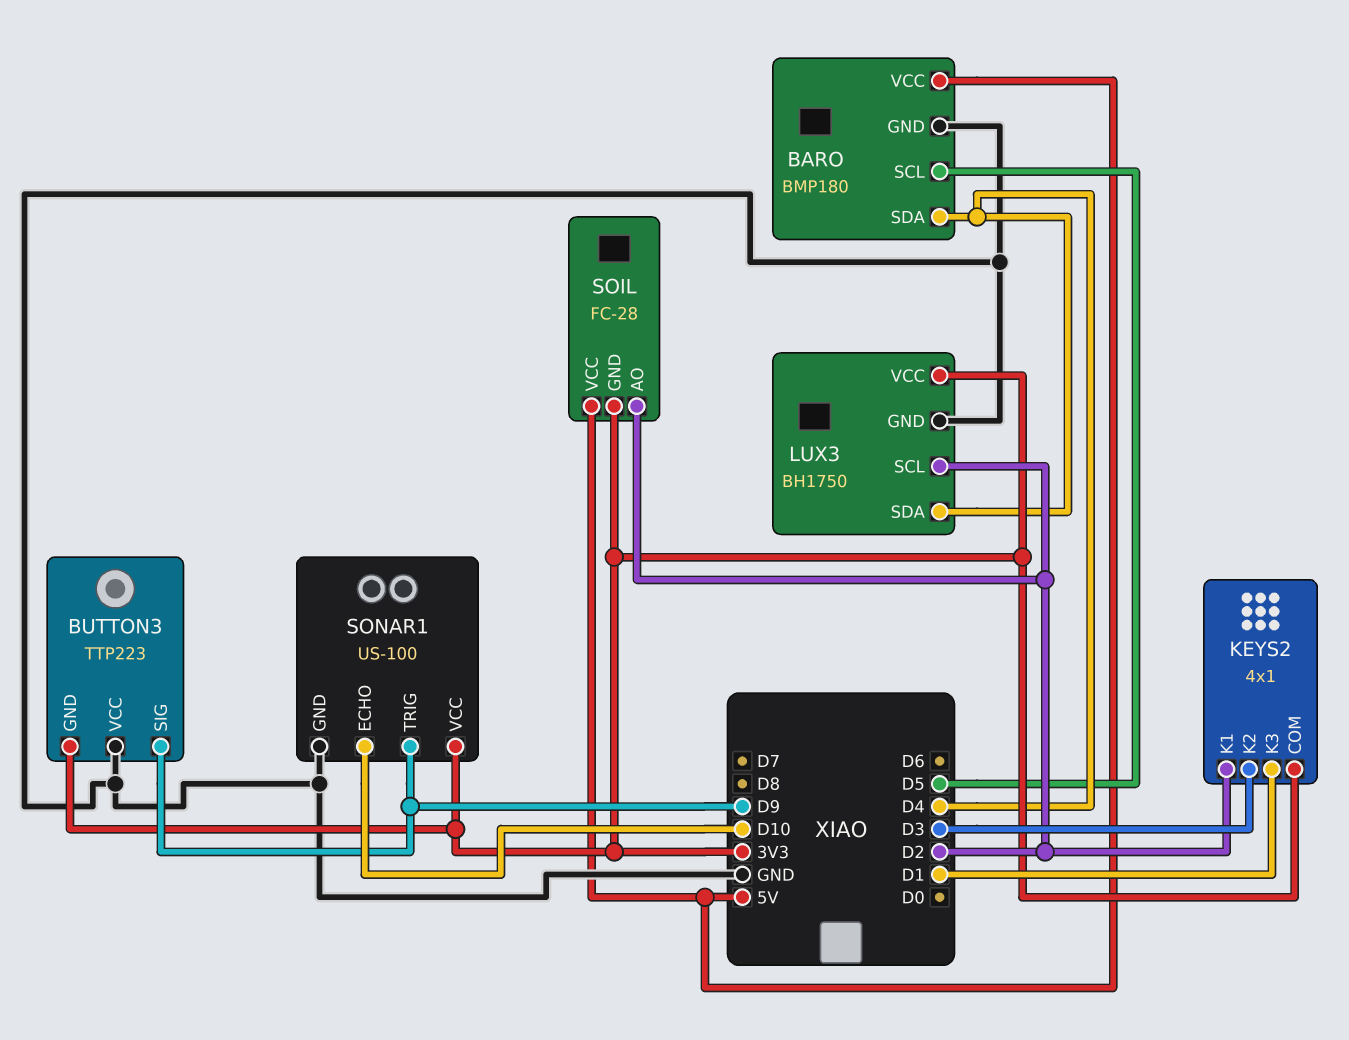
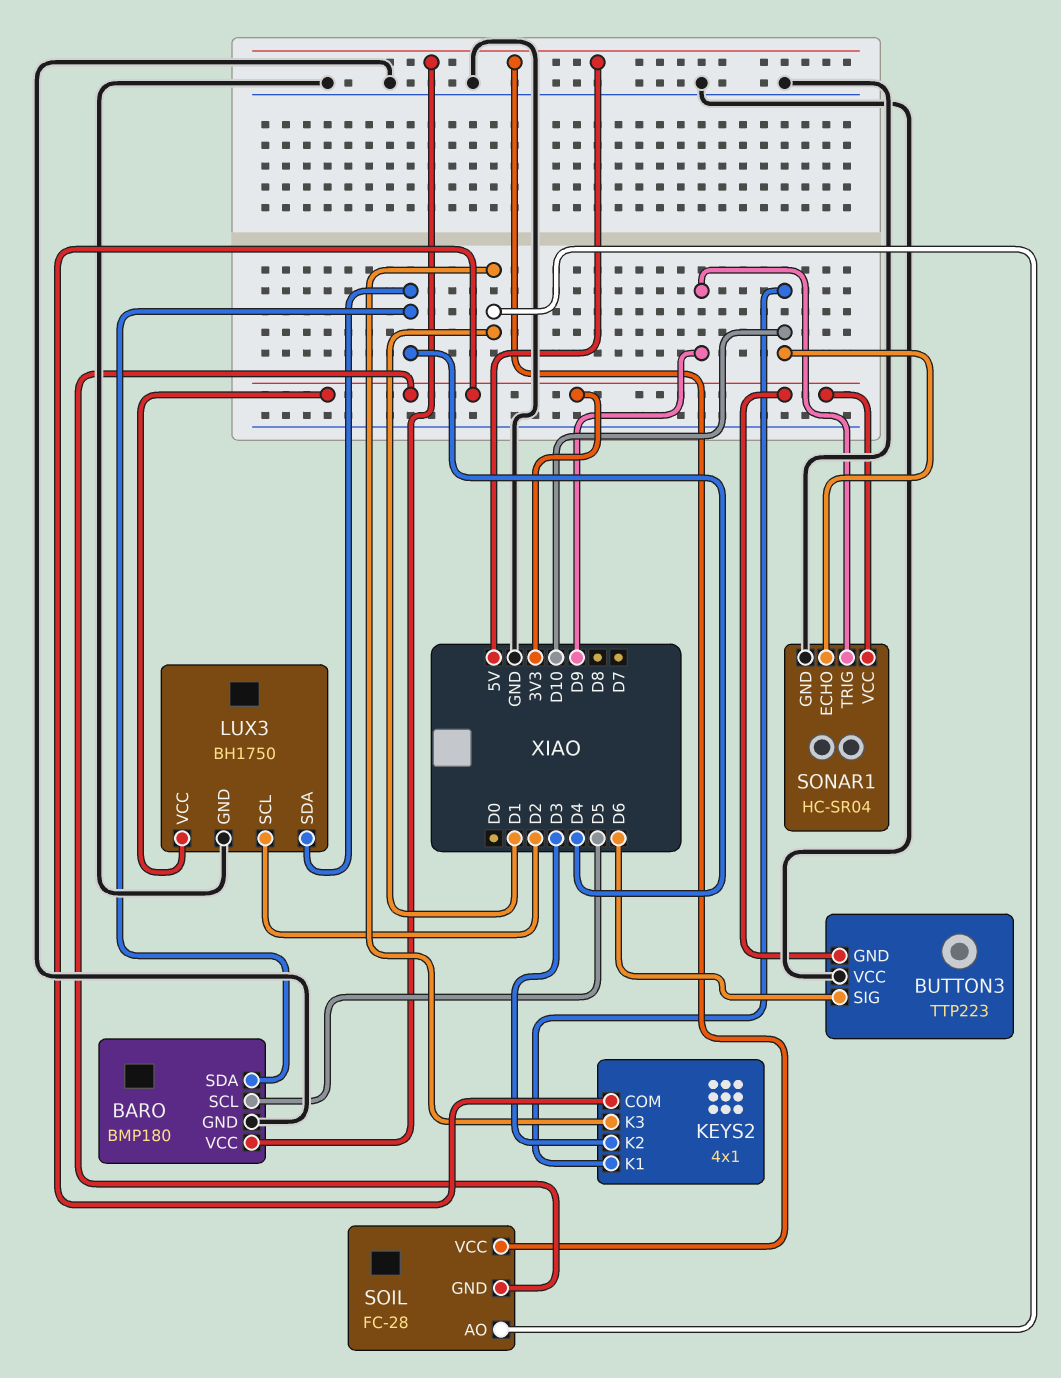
BUTTON3 pin SIG: D9 -> D6
KEYS2 pin K1: D2 -> D10
SOIL pin AO: D2 -> D1
SONAR1: US-100 -> HC-SR04

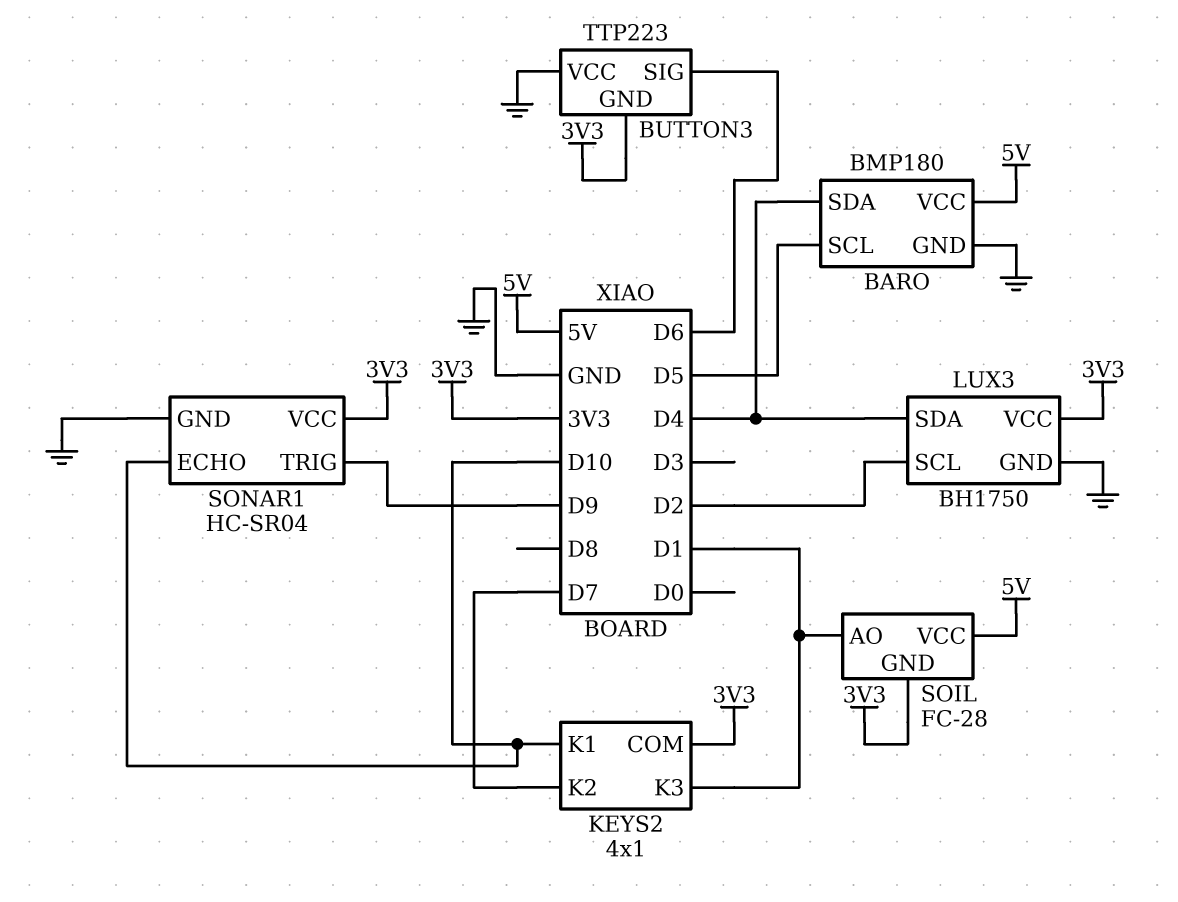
KEYS2 pin K2: D3 -> D7

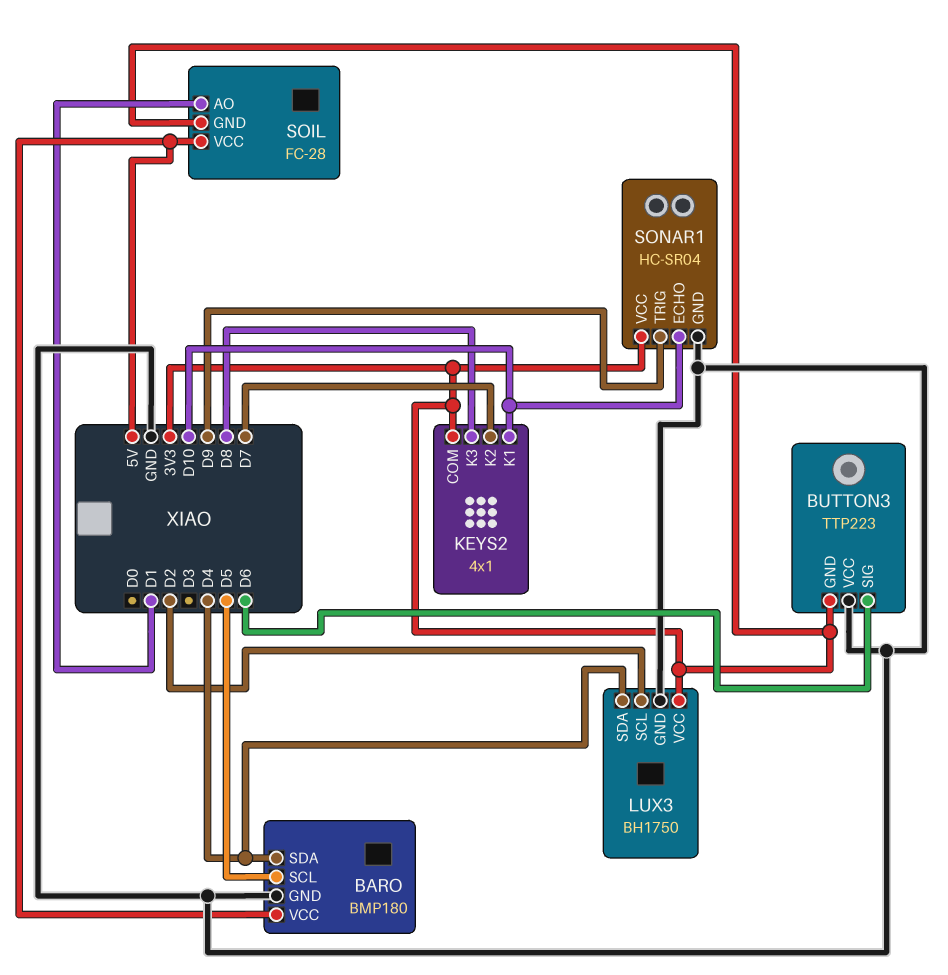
KEYS2 pin K3: D1 -> D8

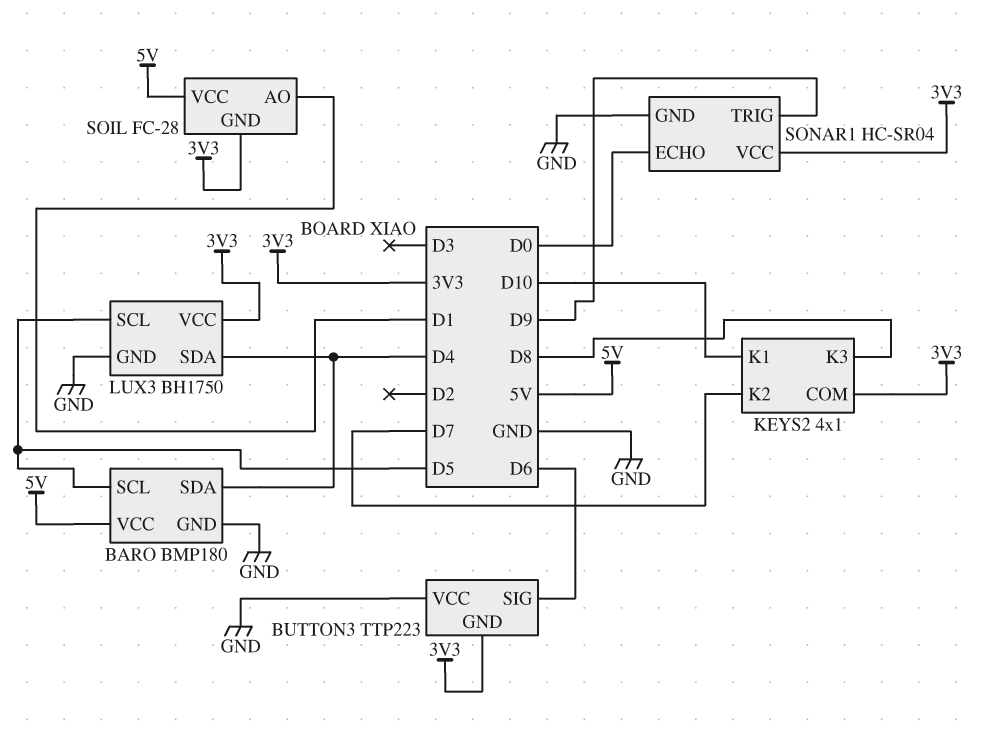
LUX3 pin SCL: D2 -> D5
SONAR1 pin ECHO: D10 -> D0

